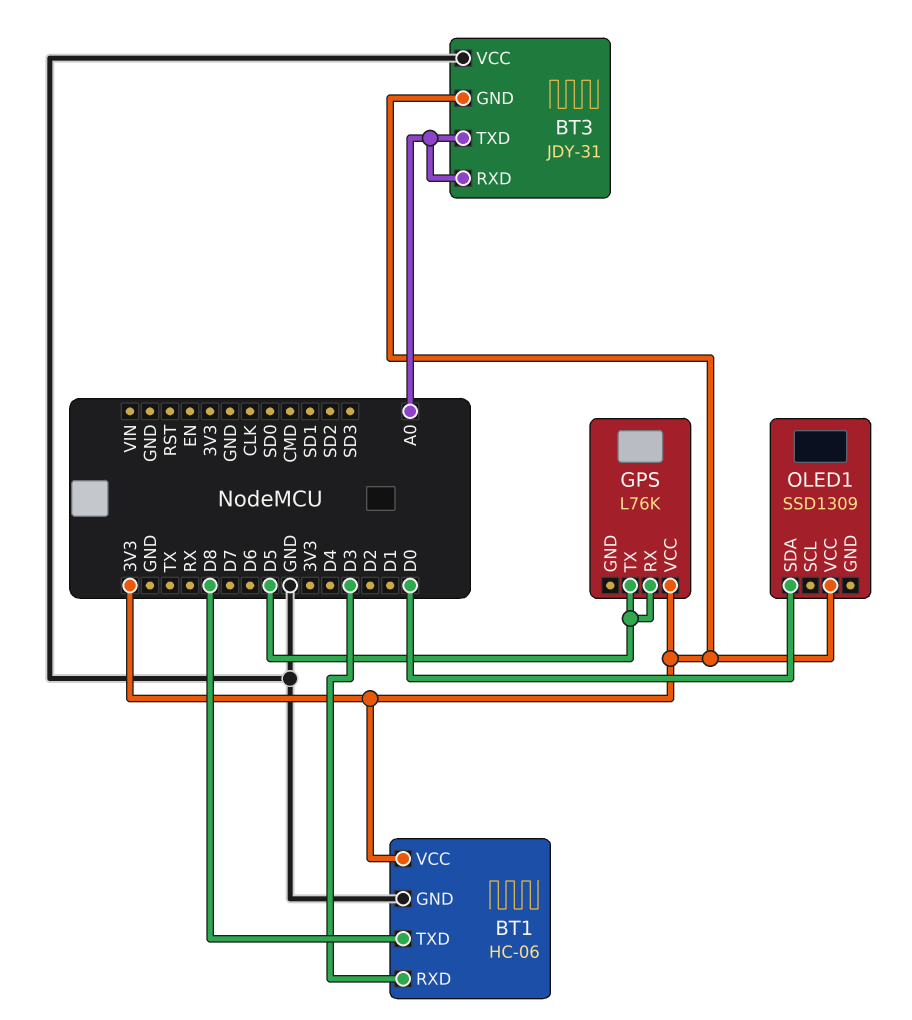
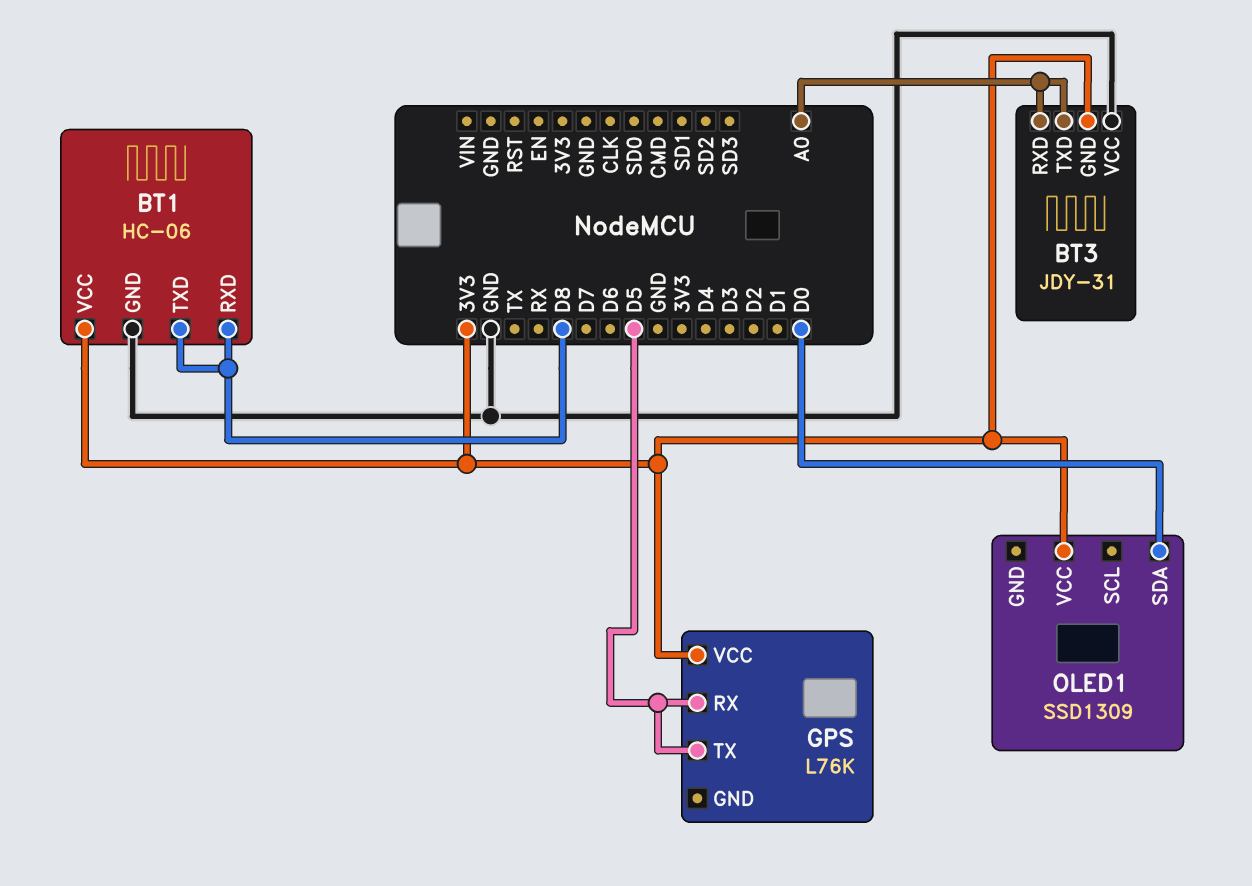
BT1 pin RXD: D3 -> D8

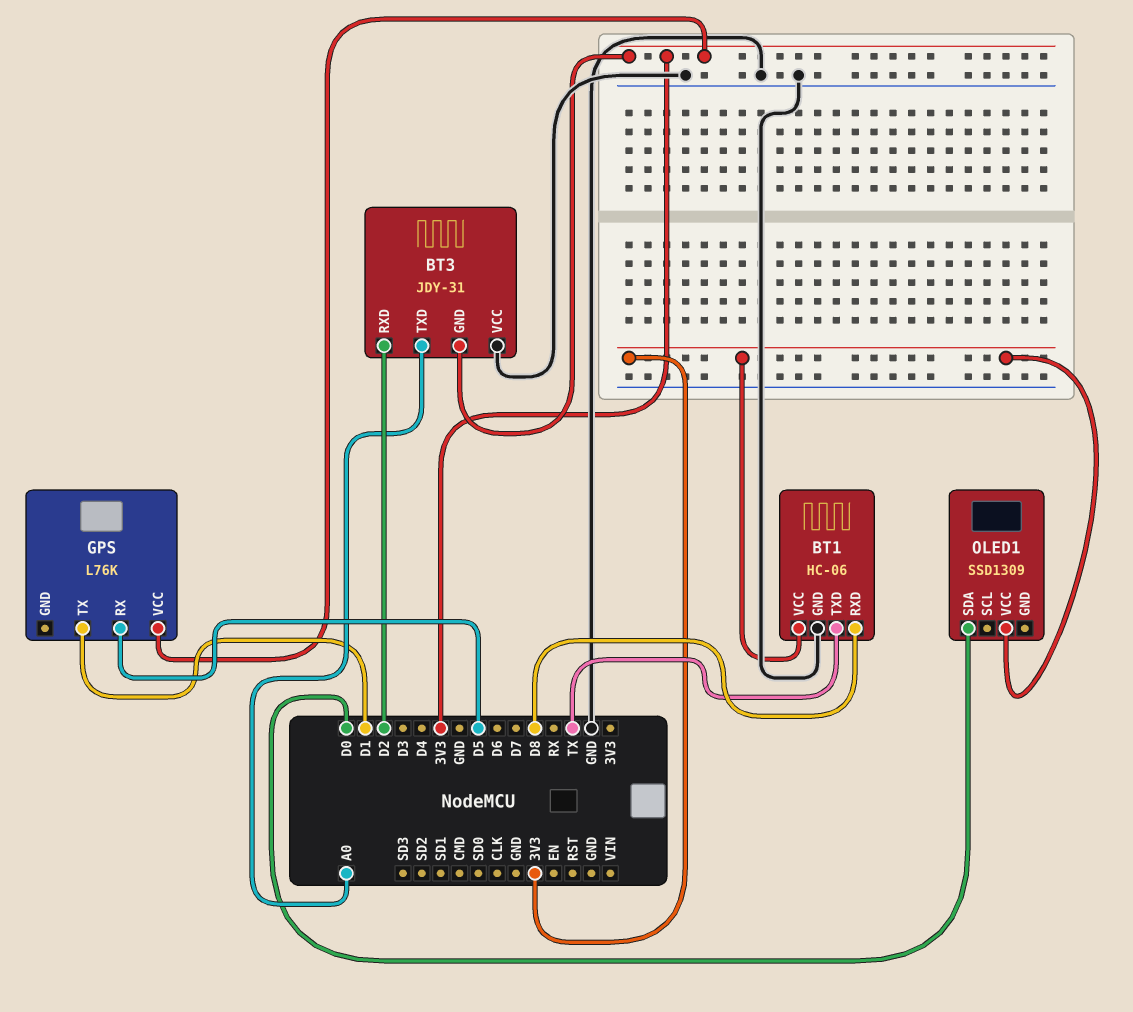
BT1 pin TXD: D8 -> TX
BT3 pin RXD: A0 -> D2
GPS pin TX: D5 -> D1

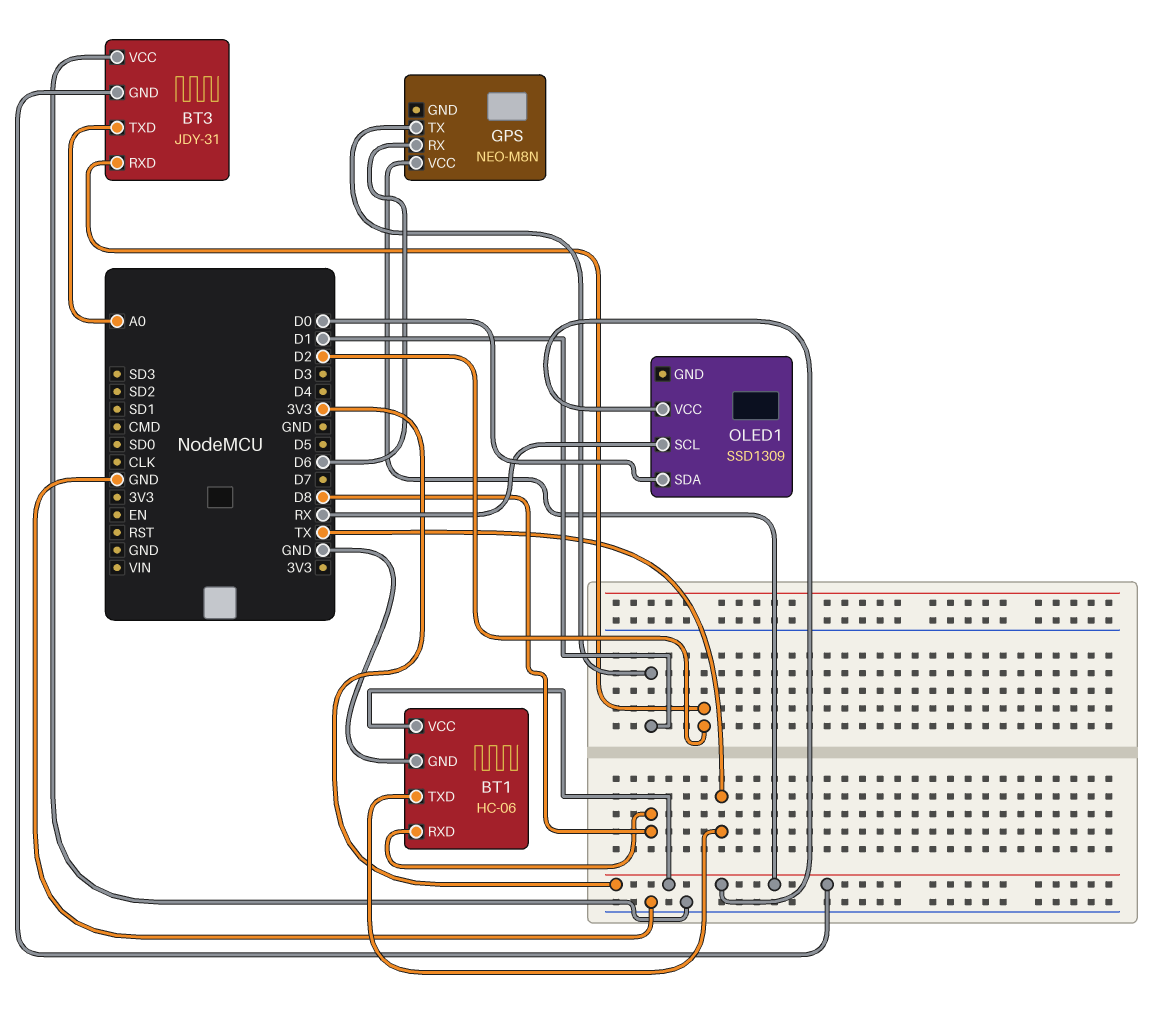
GPS: L76K -> NEO-M8N
GPS pin RX: D5 -> D6
OLED1 pin SCL: none -> RX

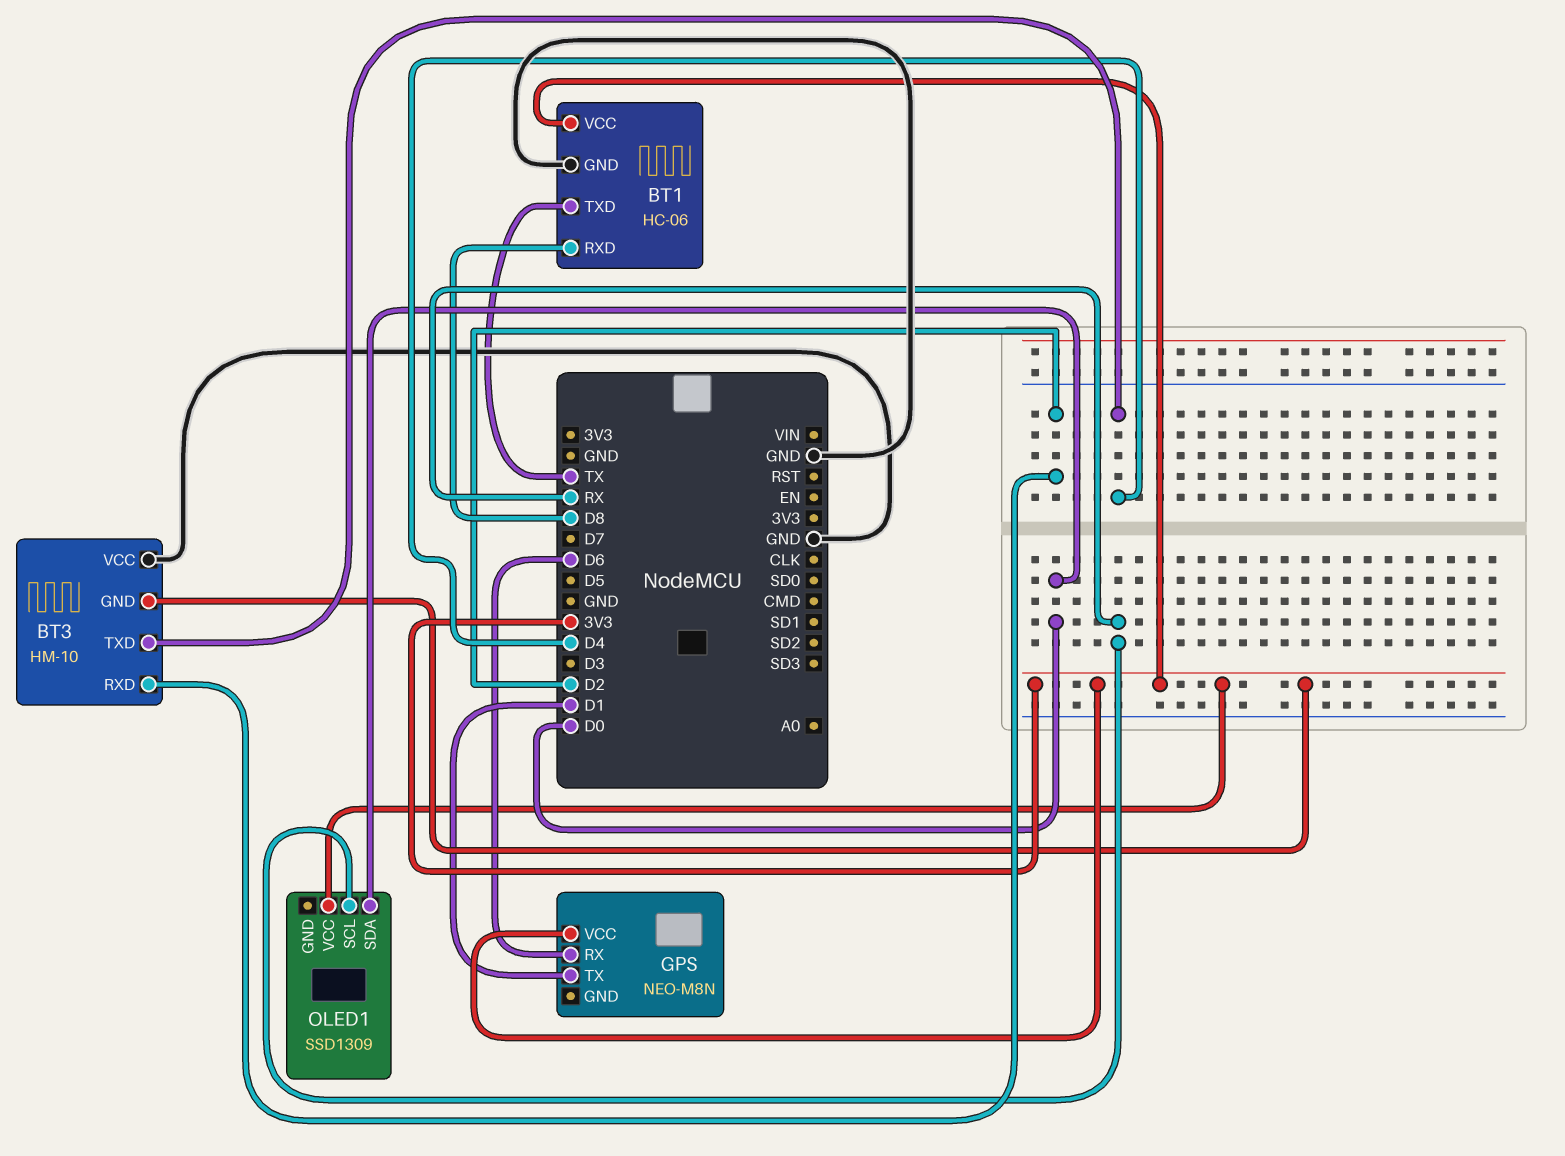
BT3: JDY-31 -> HM-10
BT3 pin TXD: A0 -> D4

